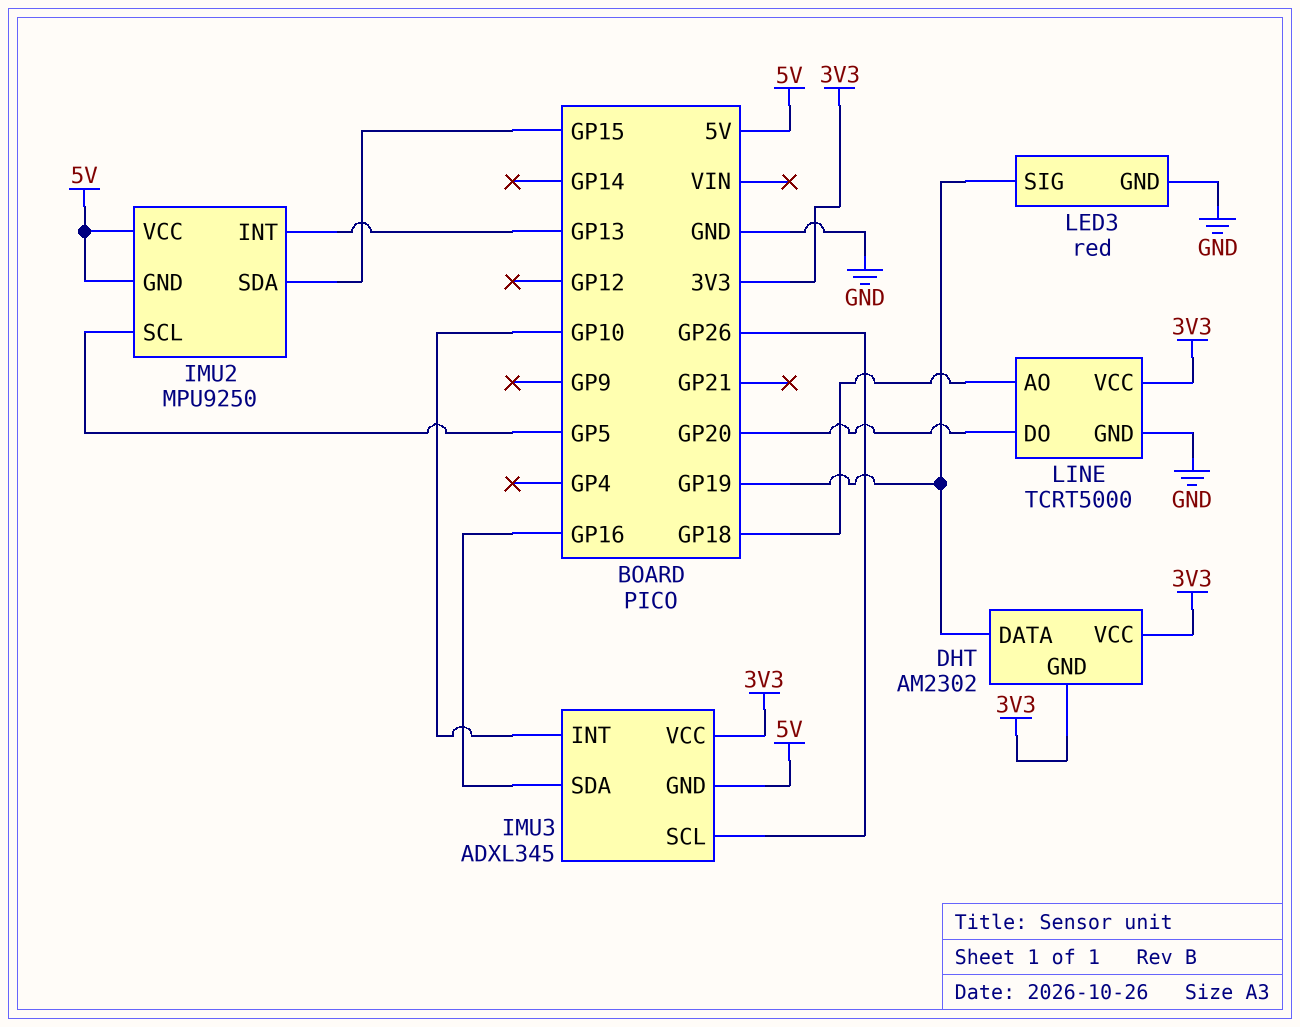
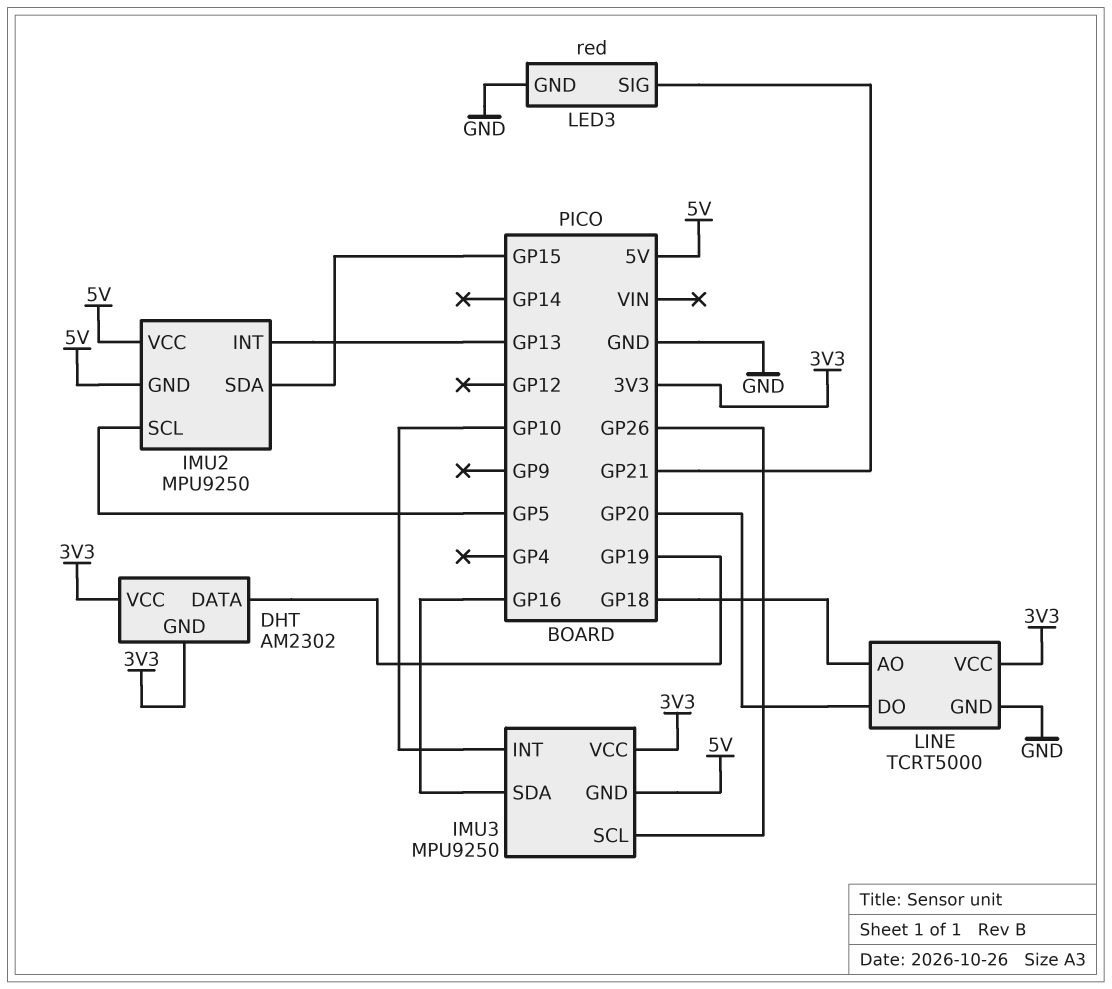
IMU3: ADXL345 -> MPU9250
LED3 pin SIG: GP19 -> GP21

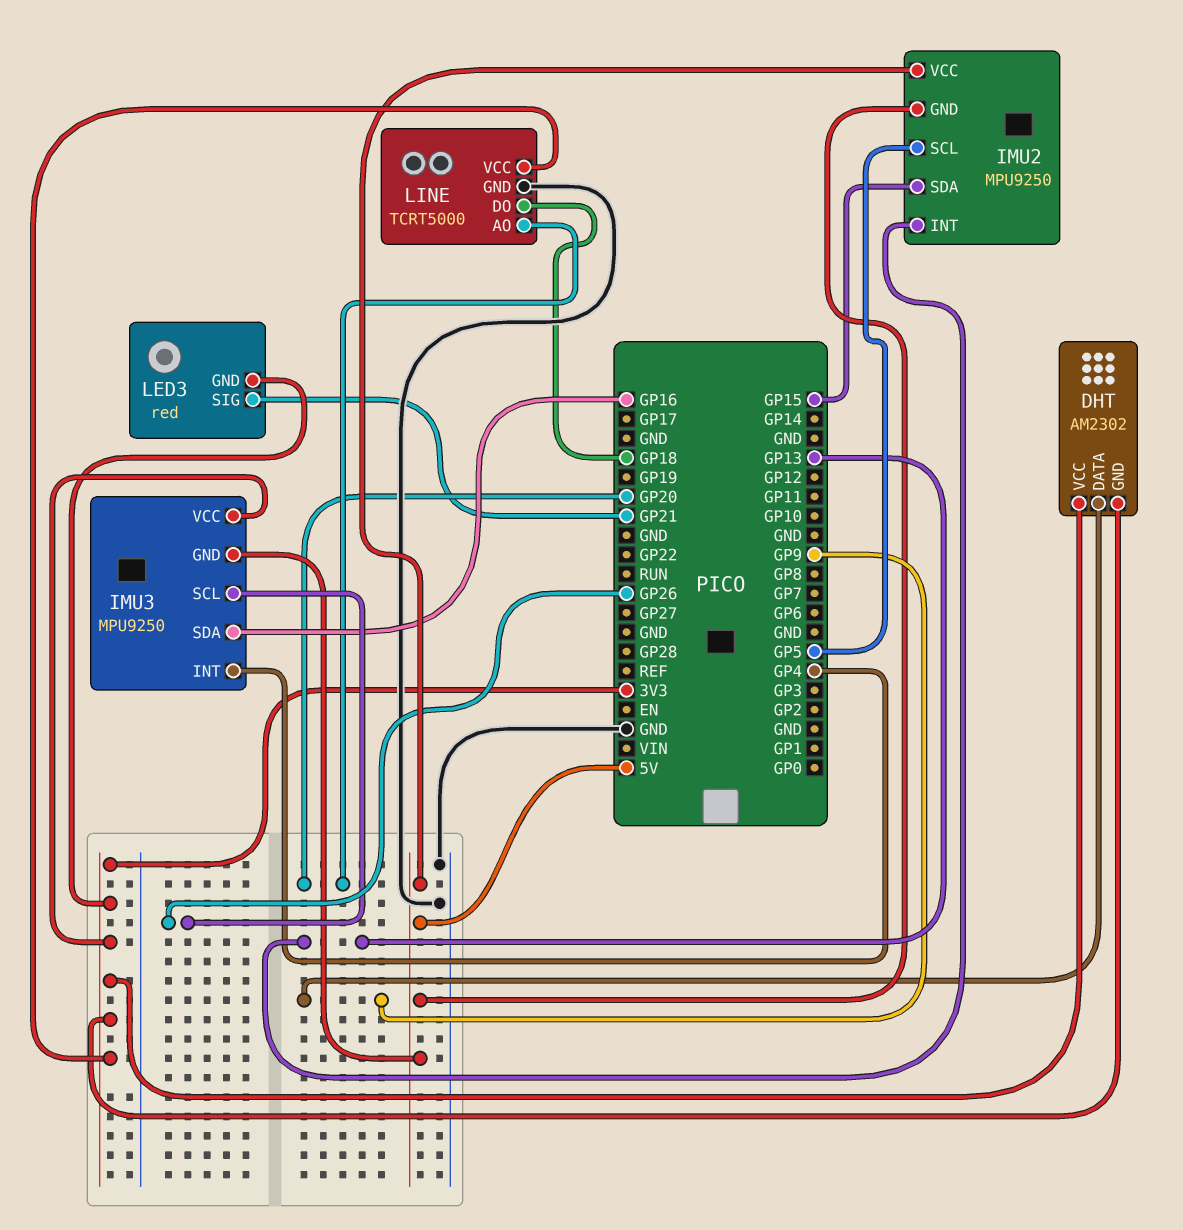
DHT pin DATA: GP19 -> GP9
IMU3 pin INT: GP10 -> GP4
LED3 pin GND: GND -> 3V3
LINE pin AO: GP18 -> GP20
LINE pin DO: GP20 -> GP18

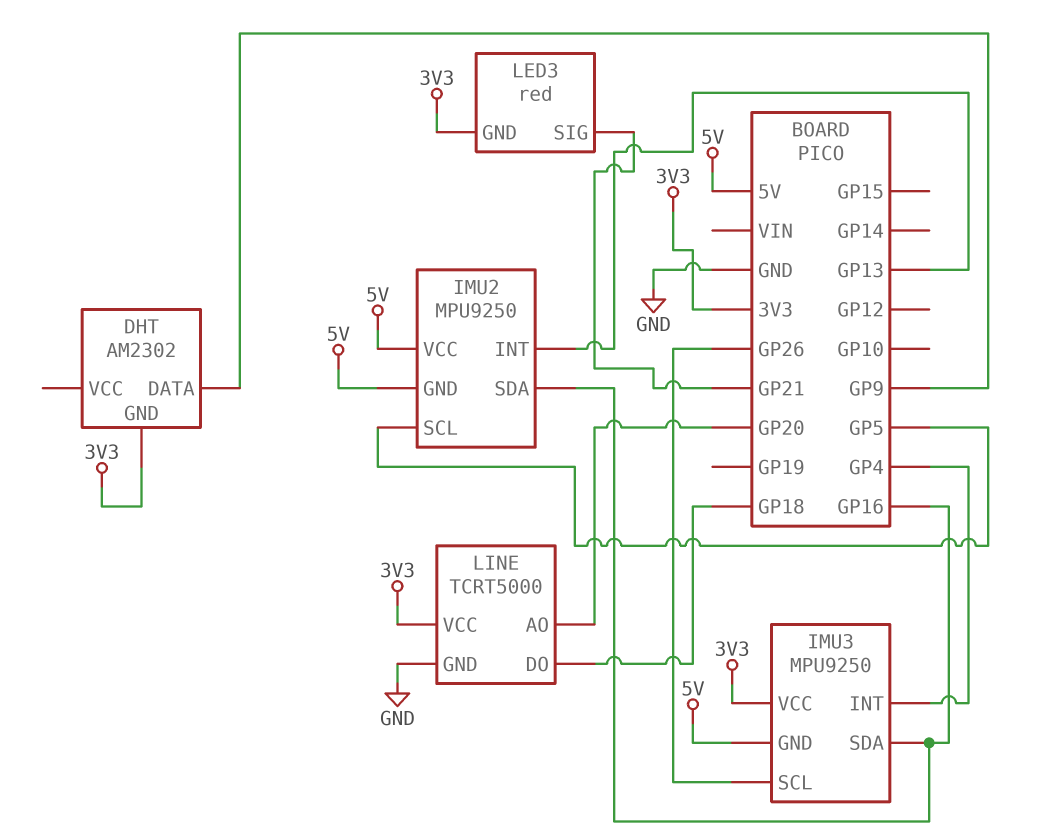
DHT pin VCC: 3V3 -> none
IMU2 pin SDA: GP15 -> GP16

